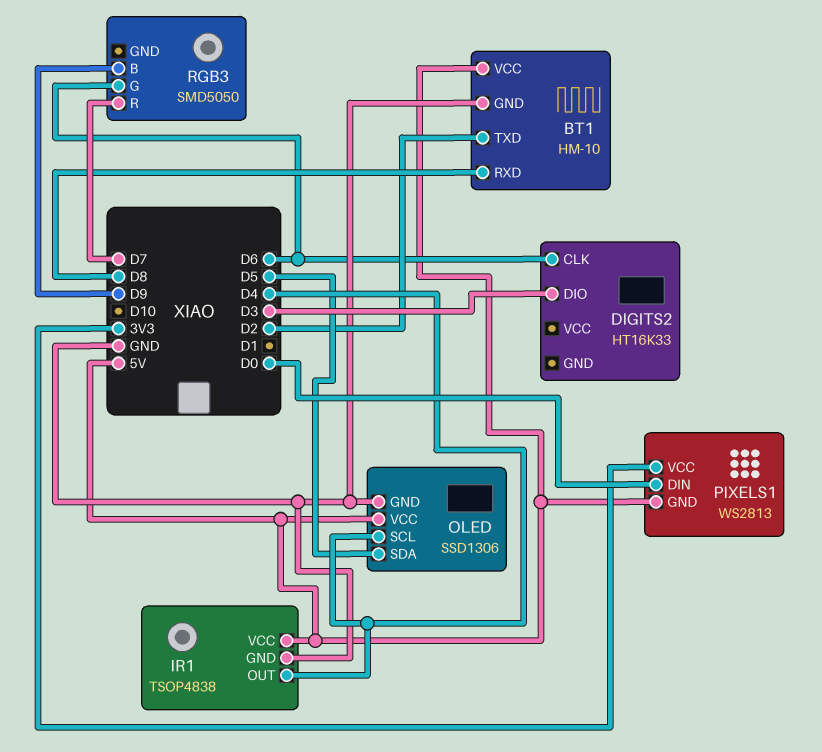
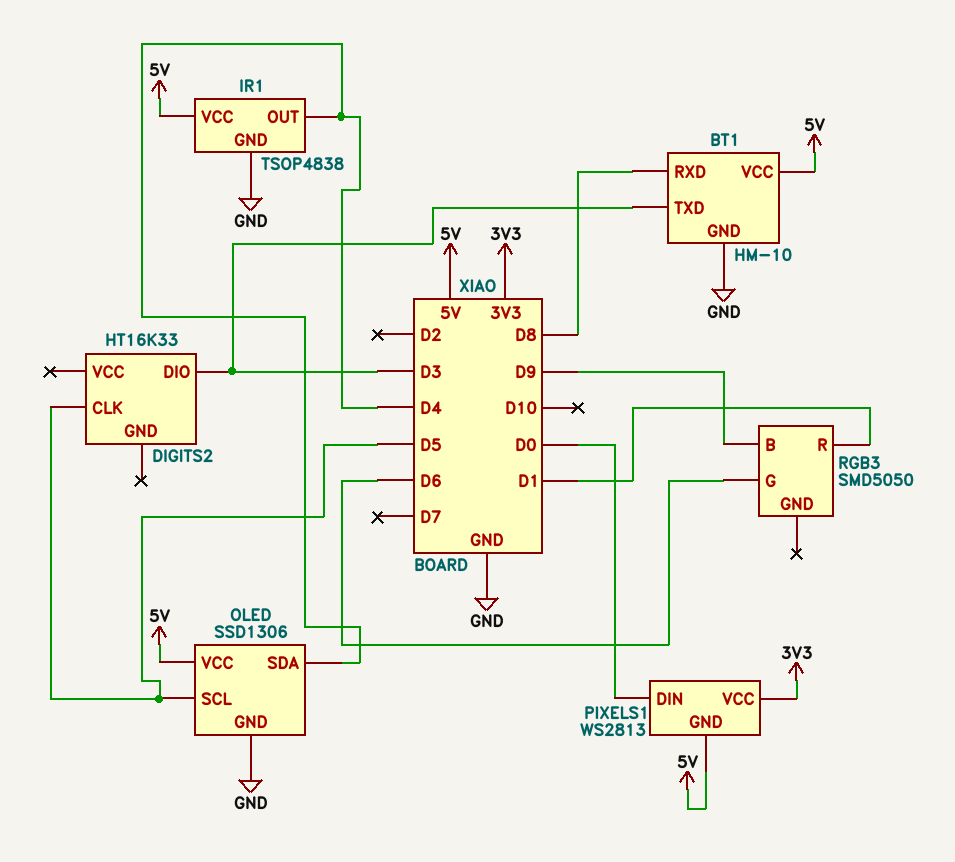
BT1 pin TXD: D2 -> D3
DIGITS2 pin CLK: D6 -> D5
OLED pin SCL: D4 -> D5
OLED pin SDA: D5 -> D4
RGB3 pin R: D7 -> D1

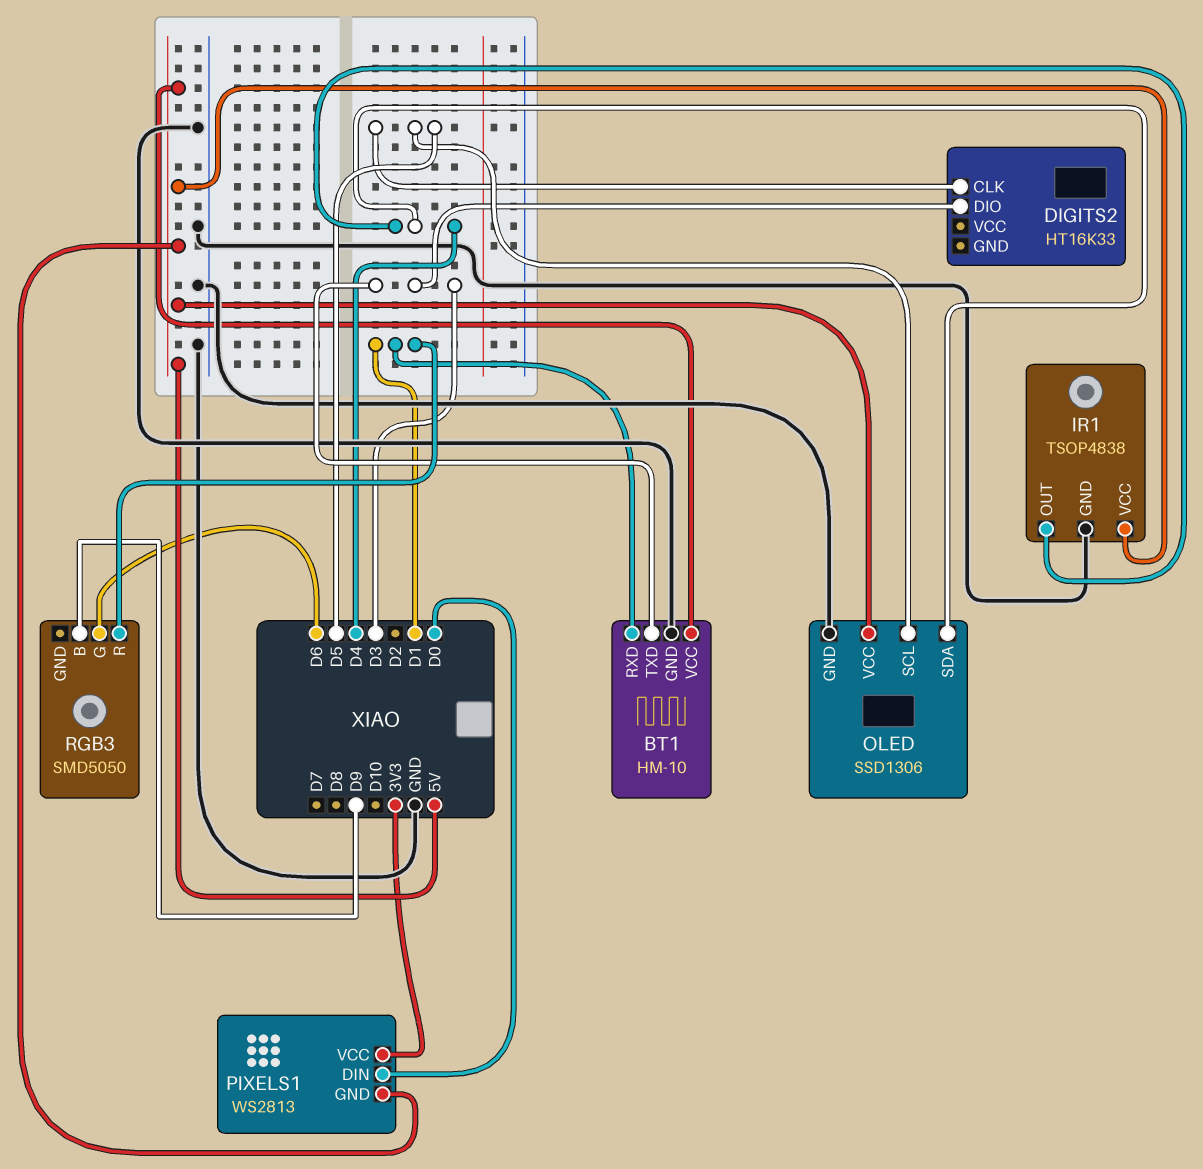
BT1 pin RXD: D8 -> D1

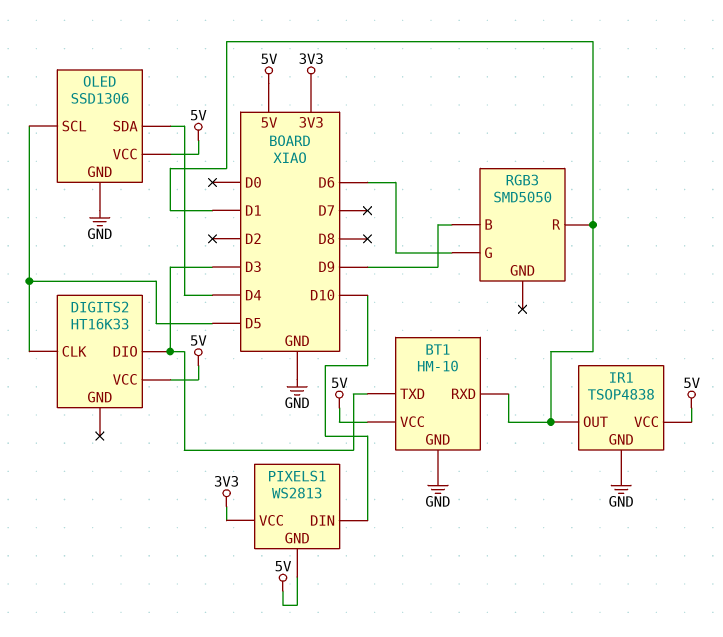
DIGITS2 pin VCC: none -> 5V
IR1 pin OUT: D4 -> D1
PIXELS1 pin DIN: D0 -> D10

